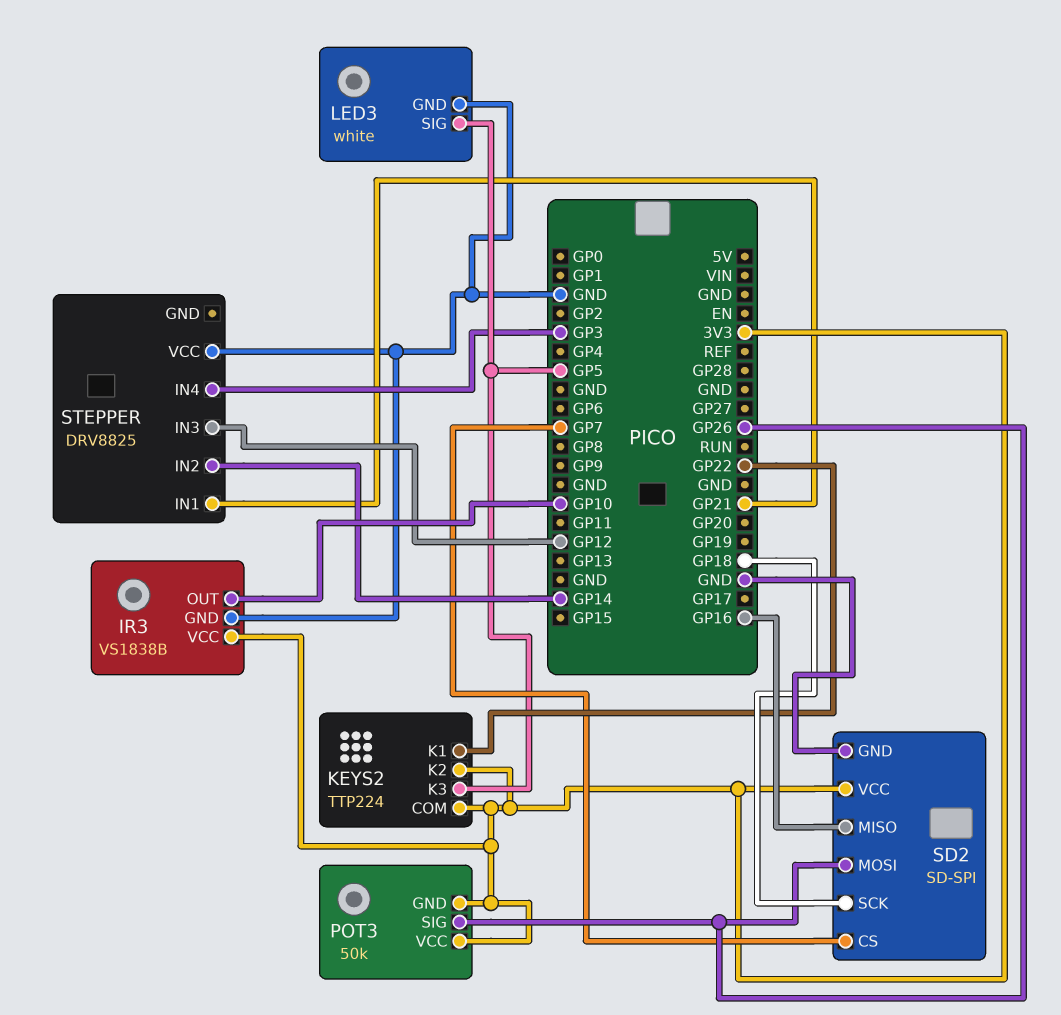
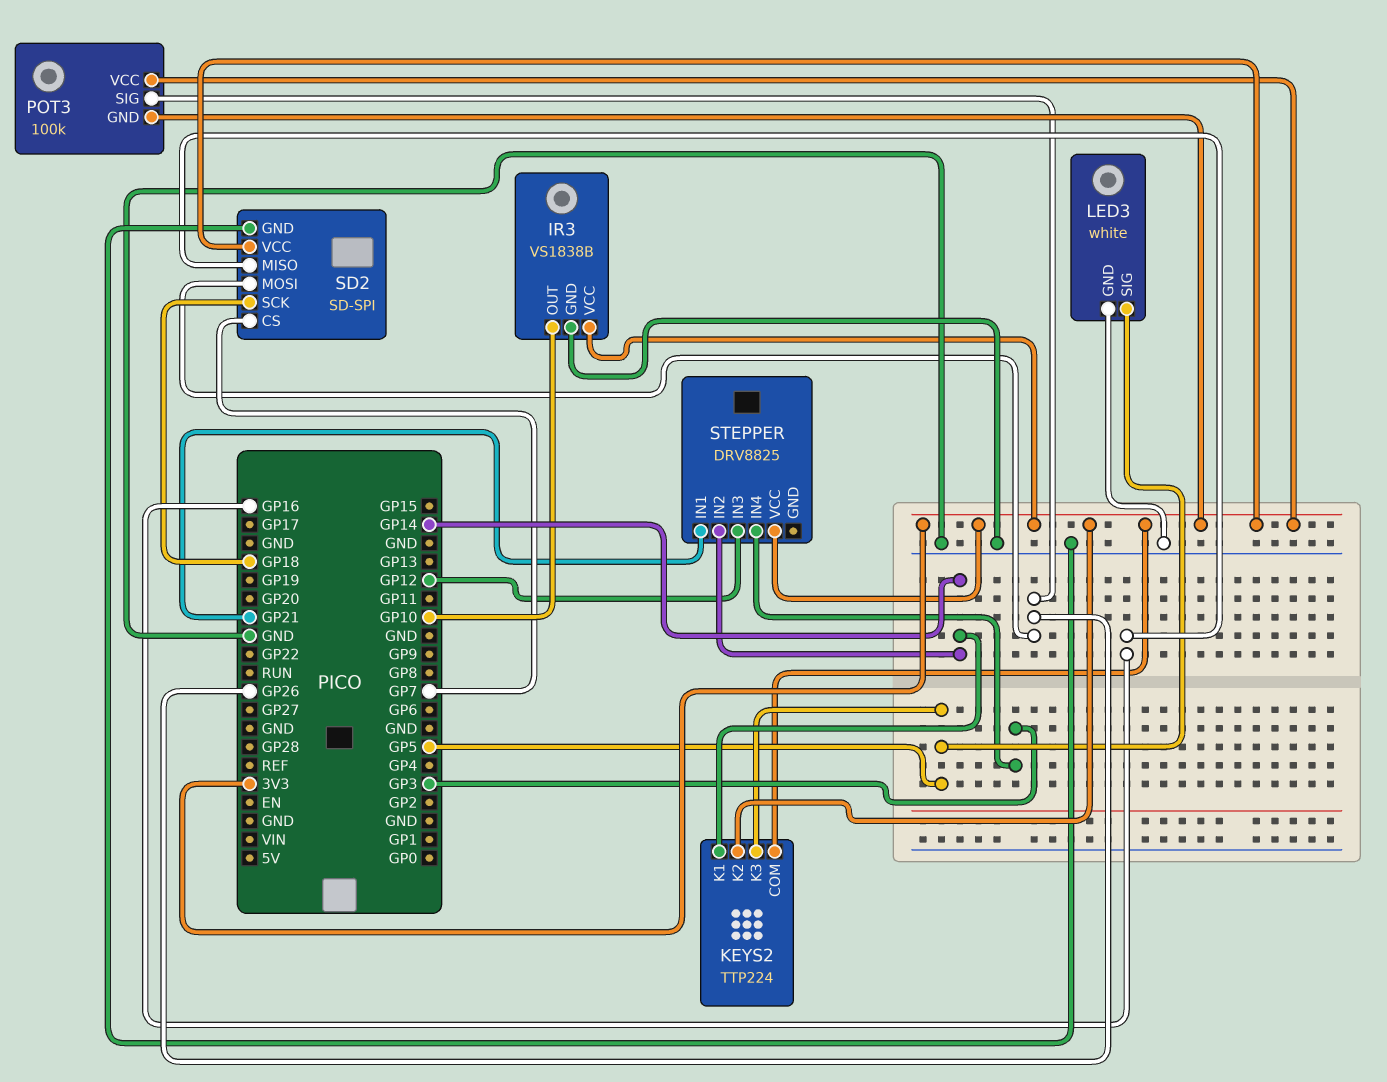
KEYS2 pin K1: GP22 -> GP14
POT3: 50k -> 100k
STEPPER pin VCC: GND -> 3V3

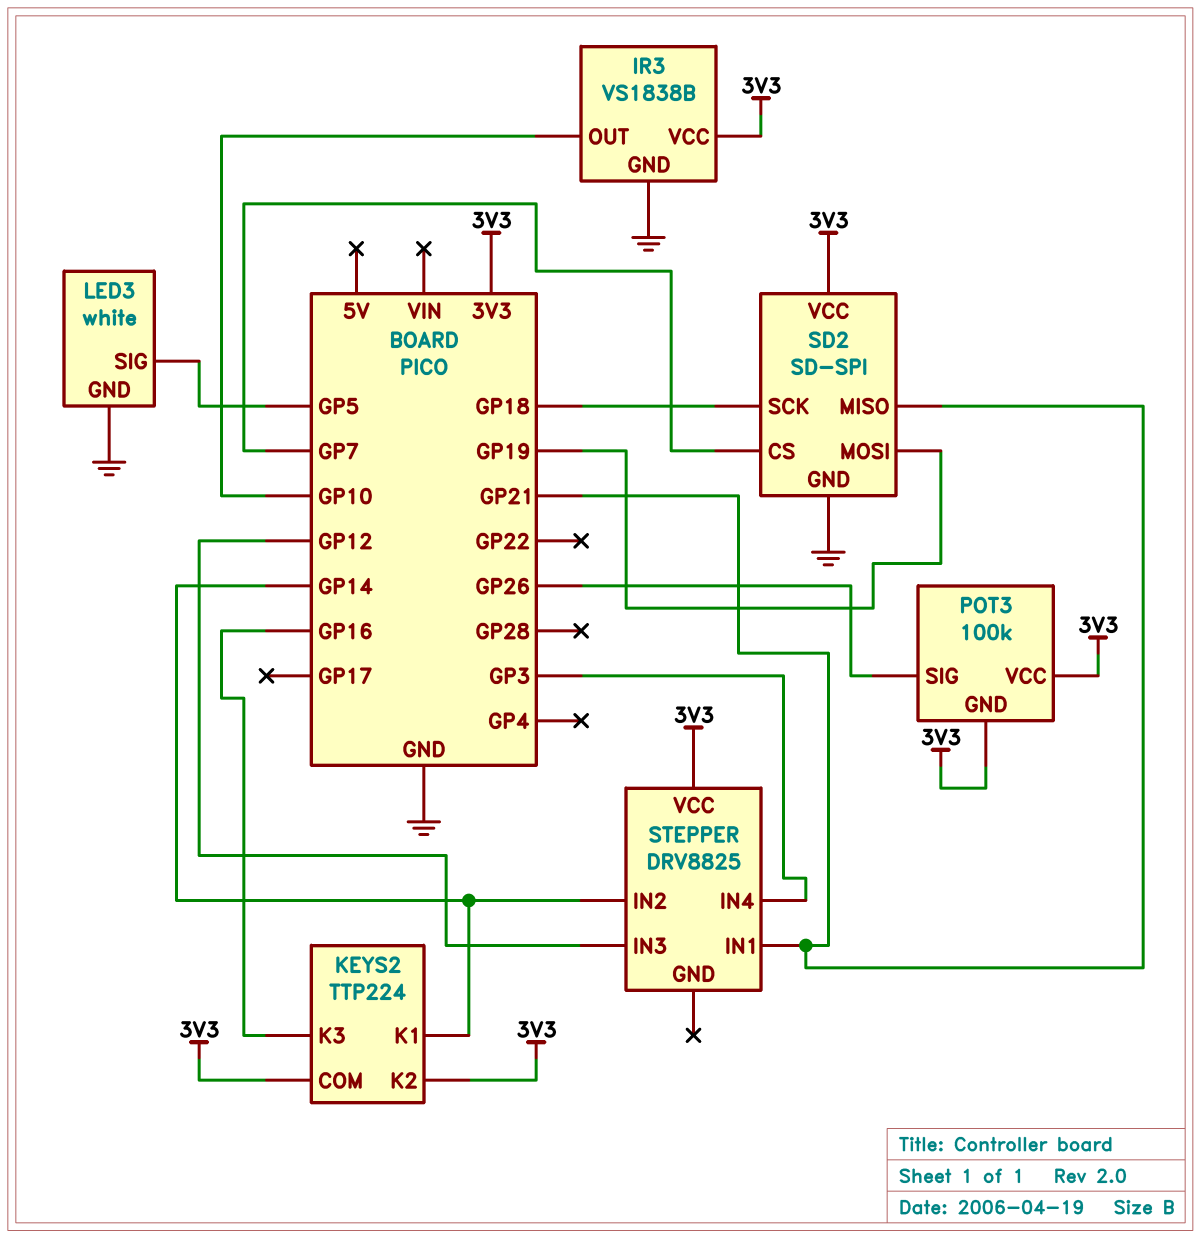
KEYS2 pin K3: GP5 -> GP16
SD2 pin MISO: GP16 -> GP21
SD2 pin MOSI: GP26 -> GP19

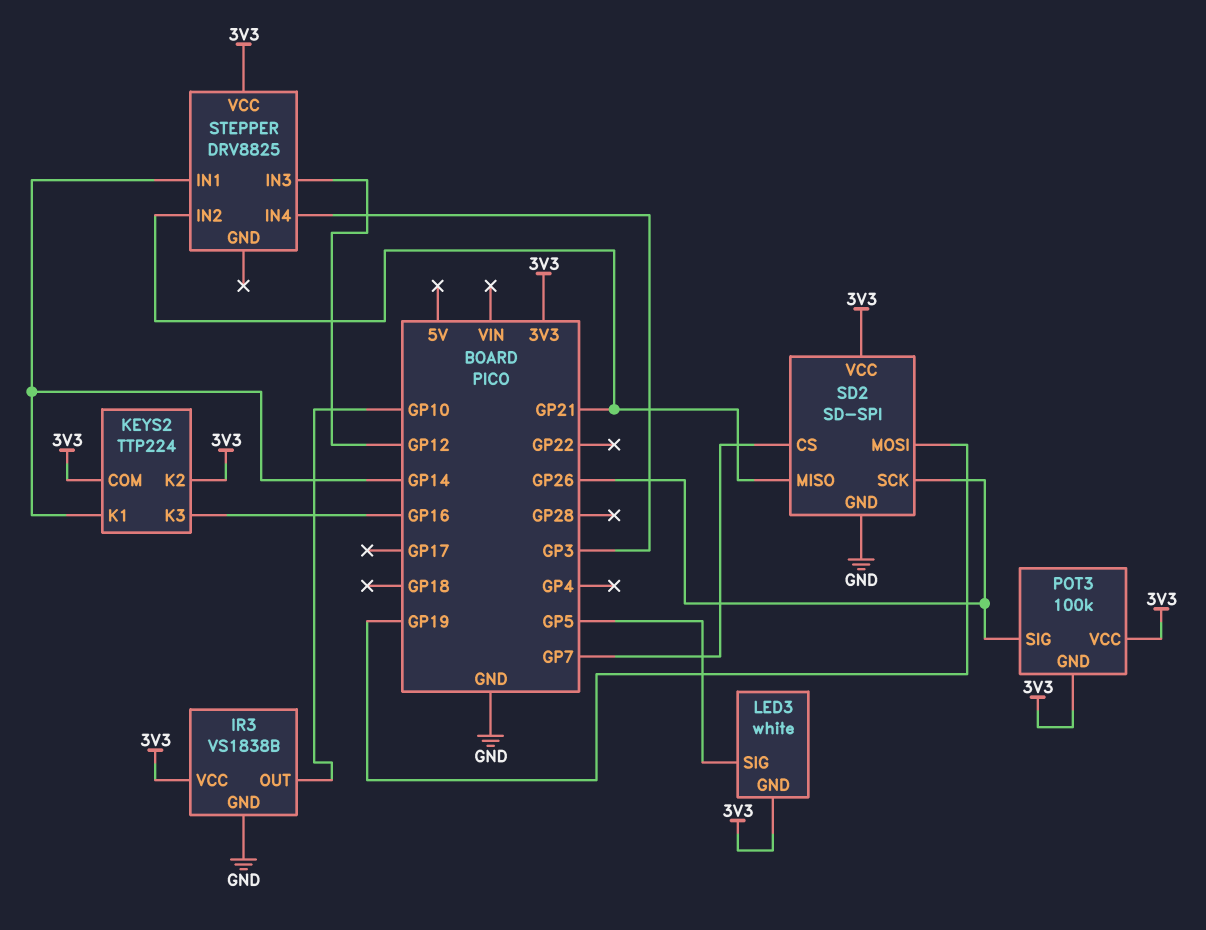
LED3 pin GND: GND -> 3V3
SD2 pin SCK: GP18 -> GP26
STEPPER pin IN1: GP21 -> GP14
STEPPER pin IN2: GP14 -> GP21

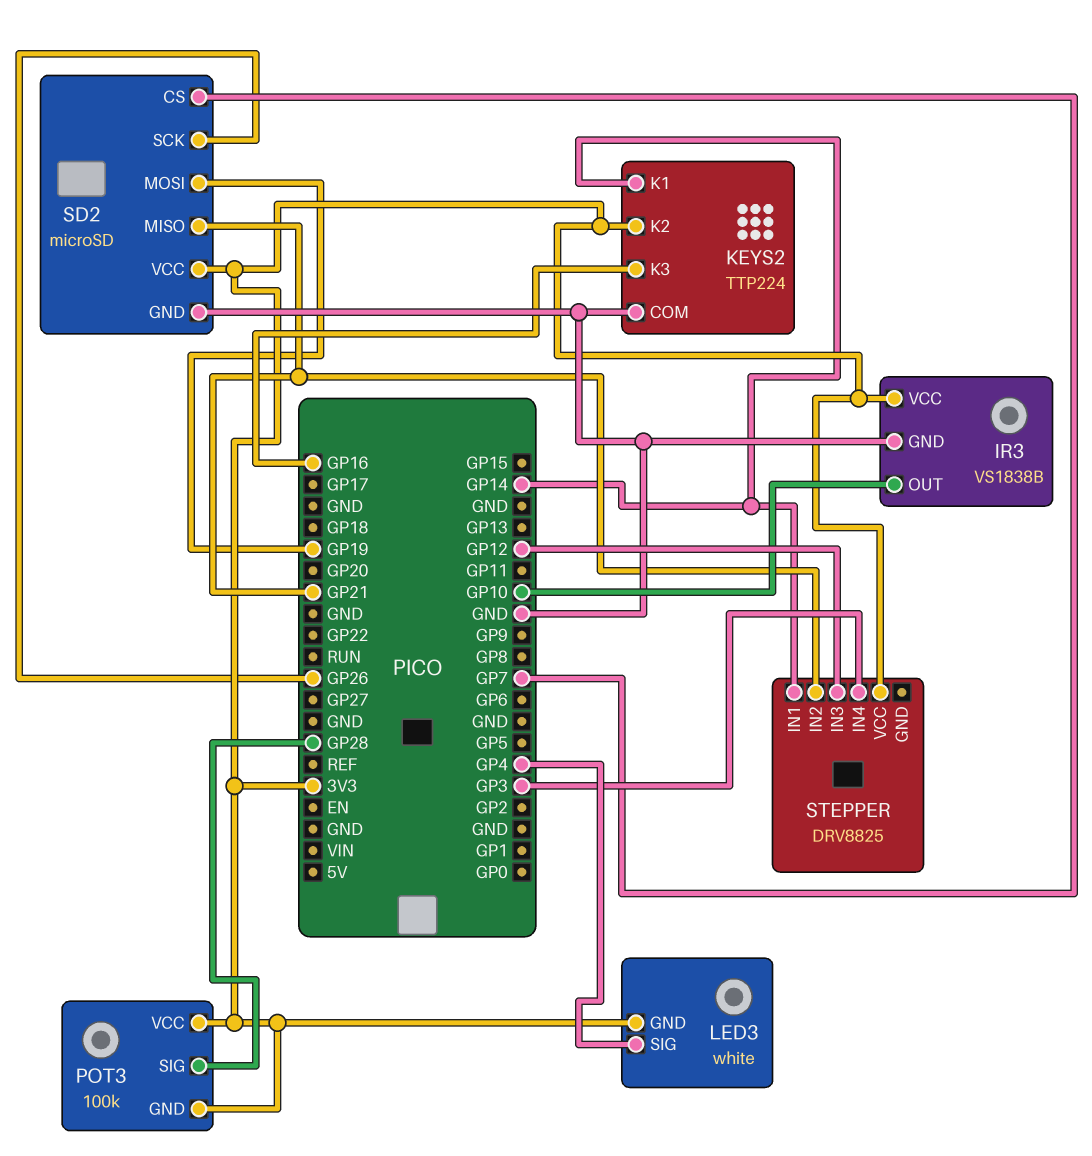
KEYS2 pin COM: 3V3 -> GND
LED3 pin SIG: GP5 -> GP4
POT3 pin SIG: GP26 -> GP28
SD2: SD-SPI -> microSD

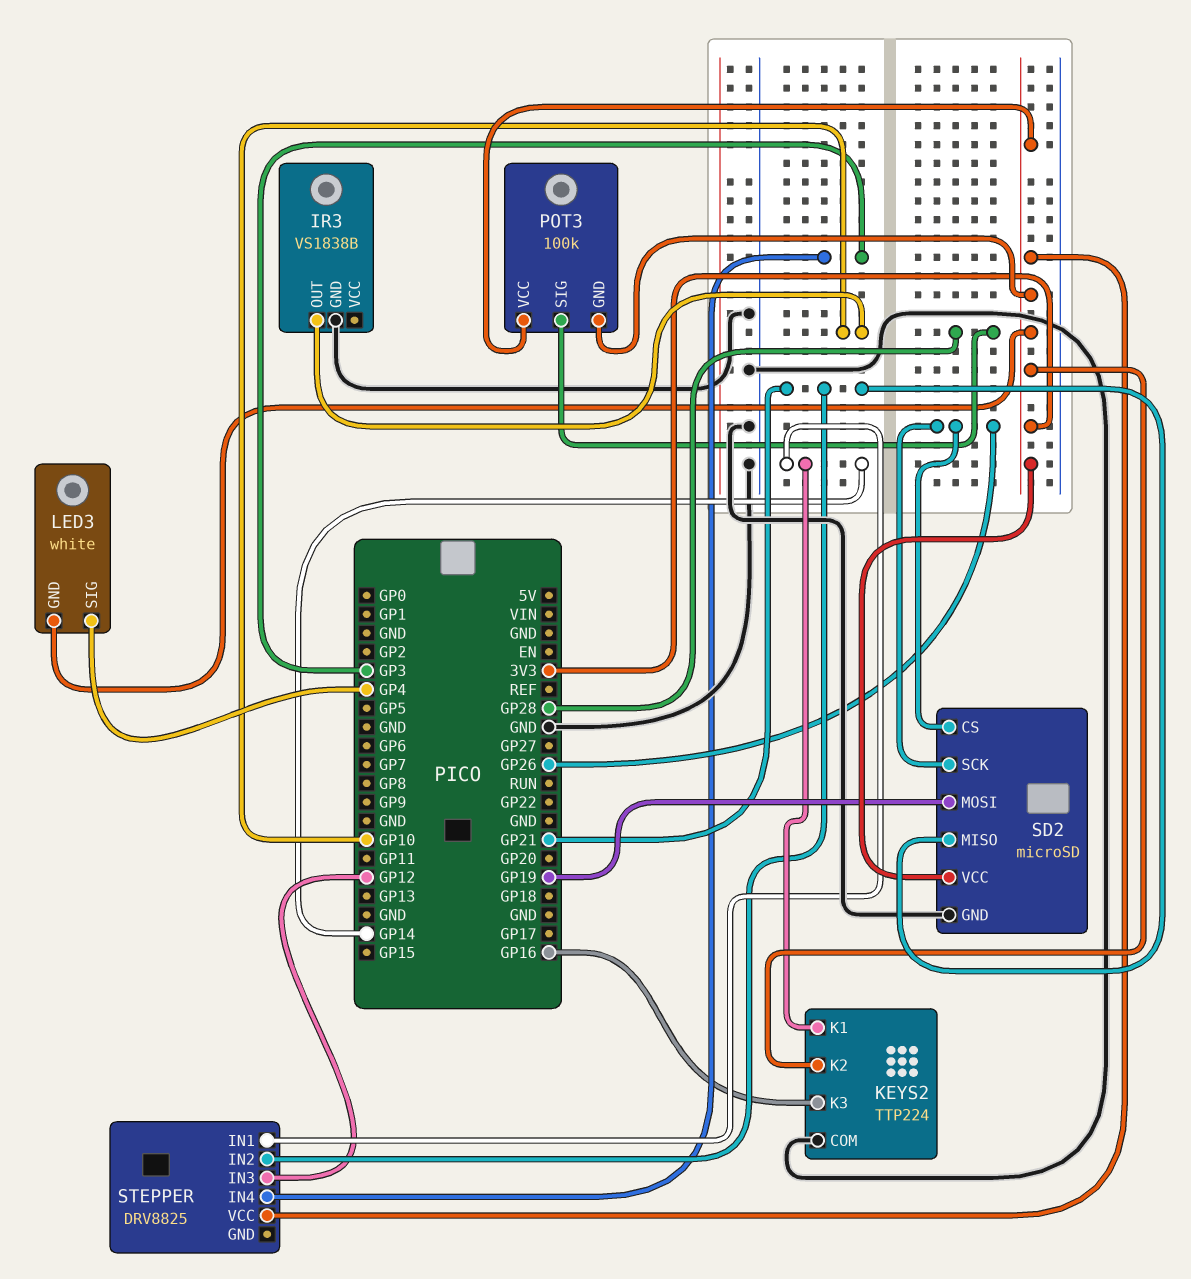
IR3 pin VCC: 3V3 -> none
SD2 pin CS: GP7 -> GP26

